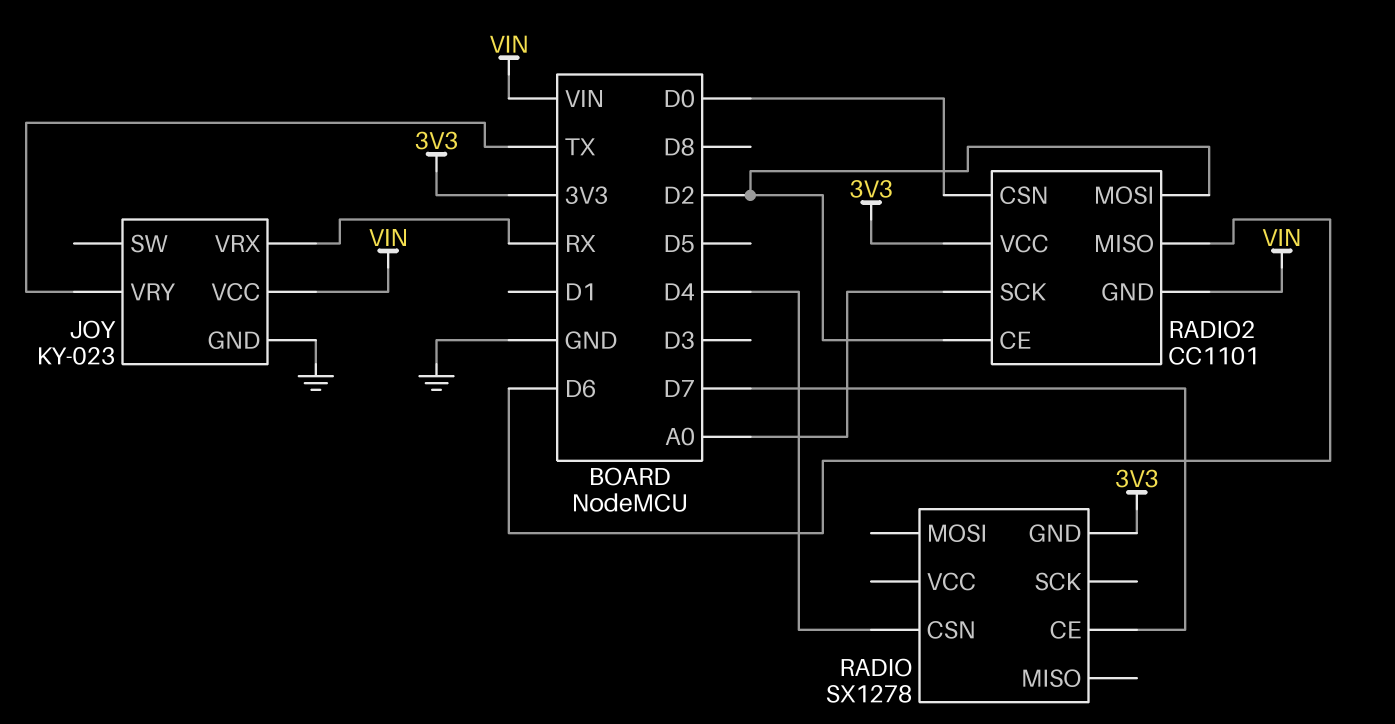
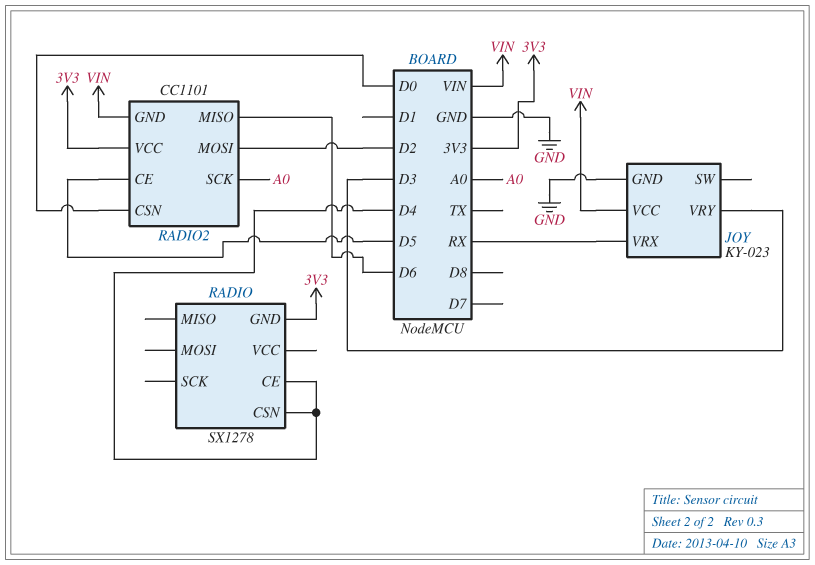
JOY pin VRY: TX -> D3
RADIO pin CE: D7 -> D4
RADIO2 pin CE: D2 -> D5

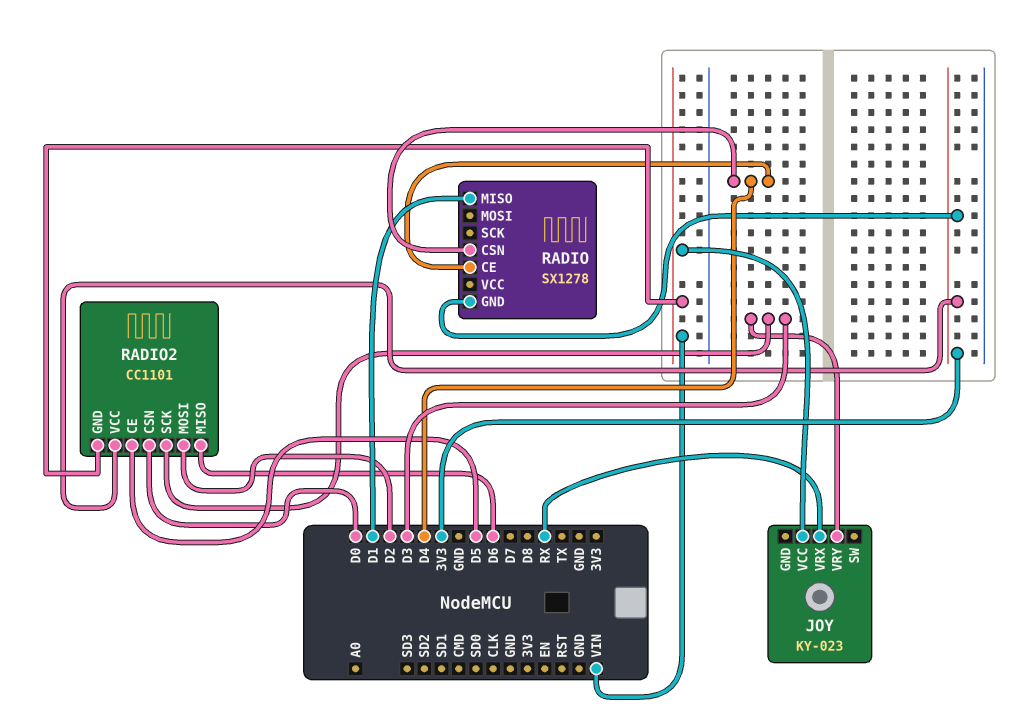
JOY pin GND: GND -> none
RADIO pin MISO: none -> D1
RADIO2 pin SCK: A0 -> D3

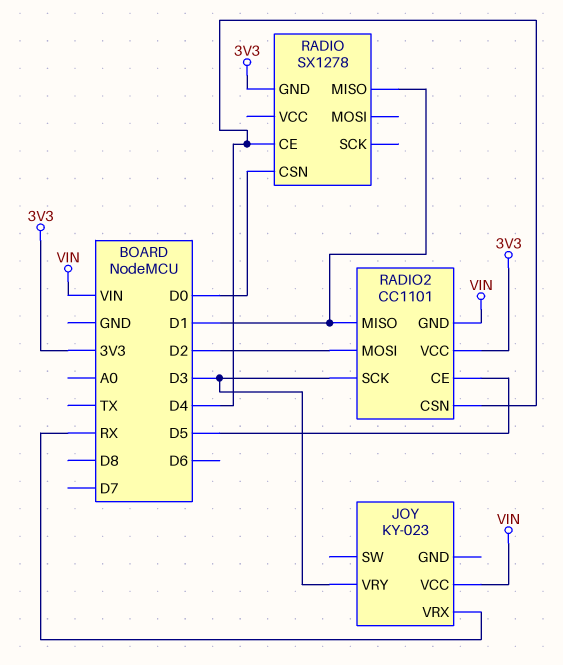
RADIO pin CSN: D4 -> D0
RADIO2 pin CSN: D0 -> D4
RADIO2 pin MISO: D6 -> D1

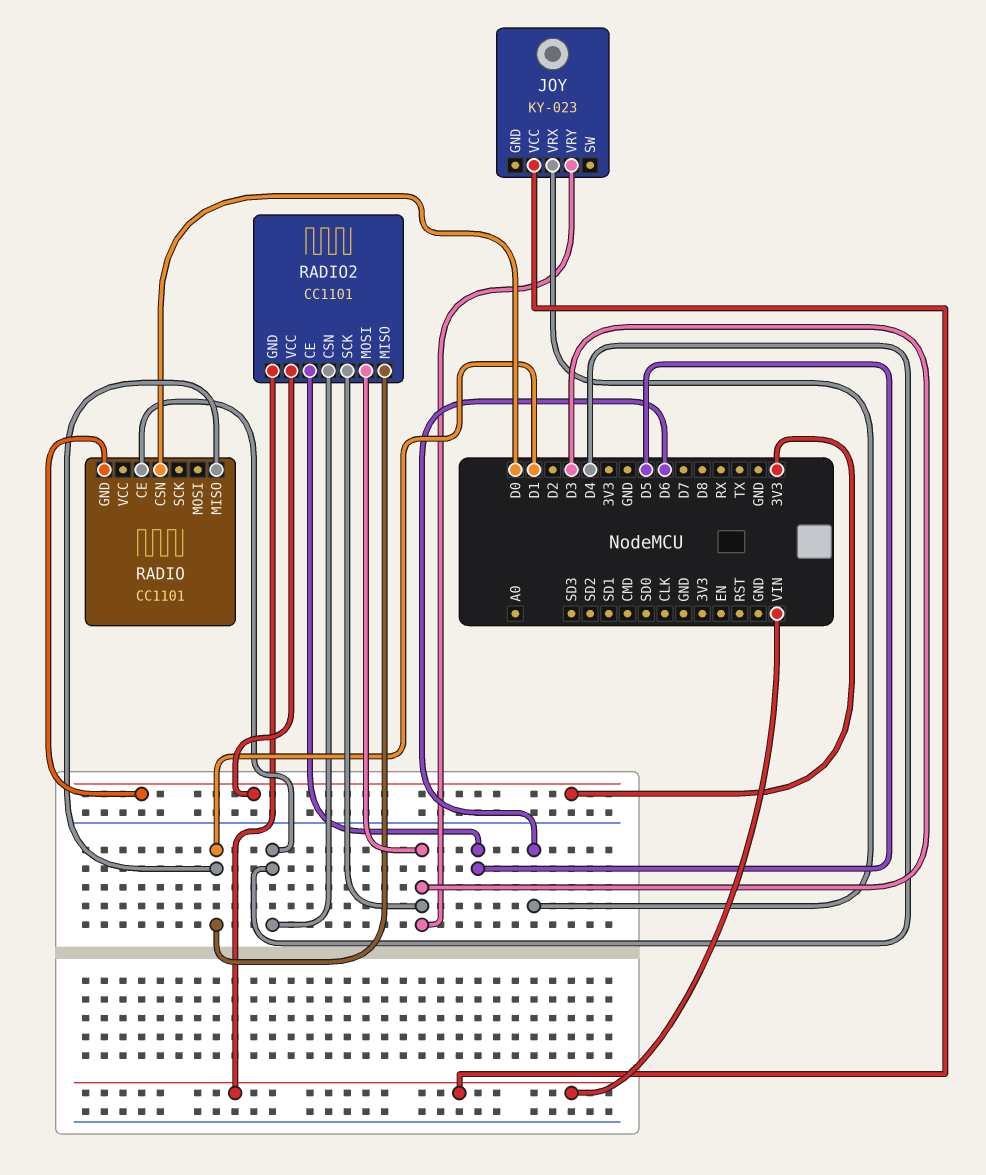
JOY pin VRX: RX -> D6
RADIO: SX1278 -> CC1101
RADIO2 pin MOSI: D2 -> D3

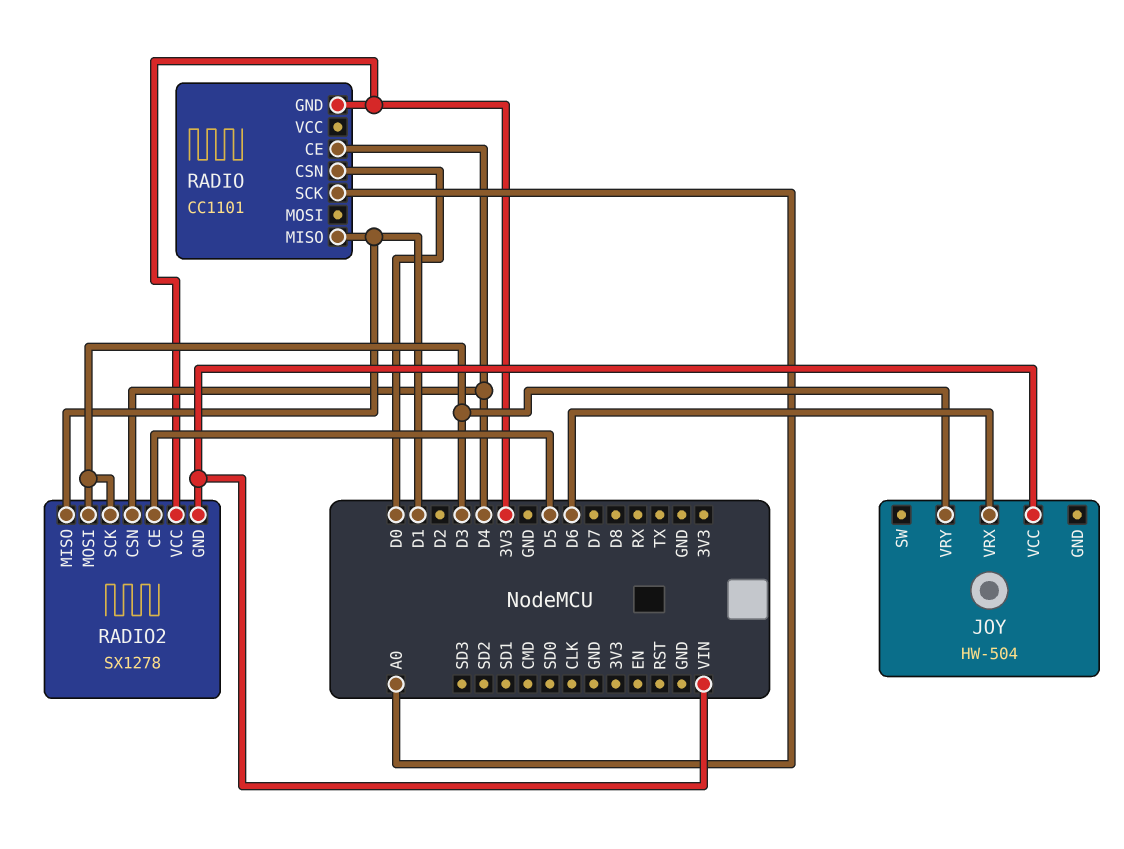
JOY: KY-023 -> HW-504
RADIO pin SCK: none -> A0
RADIO2: CC1101 -> SX1278

